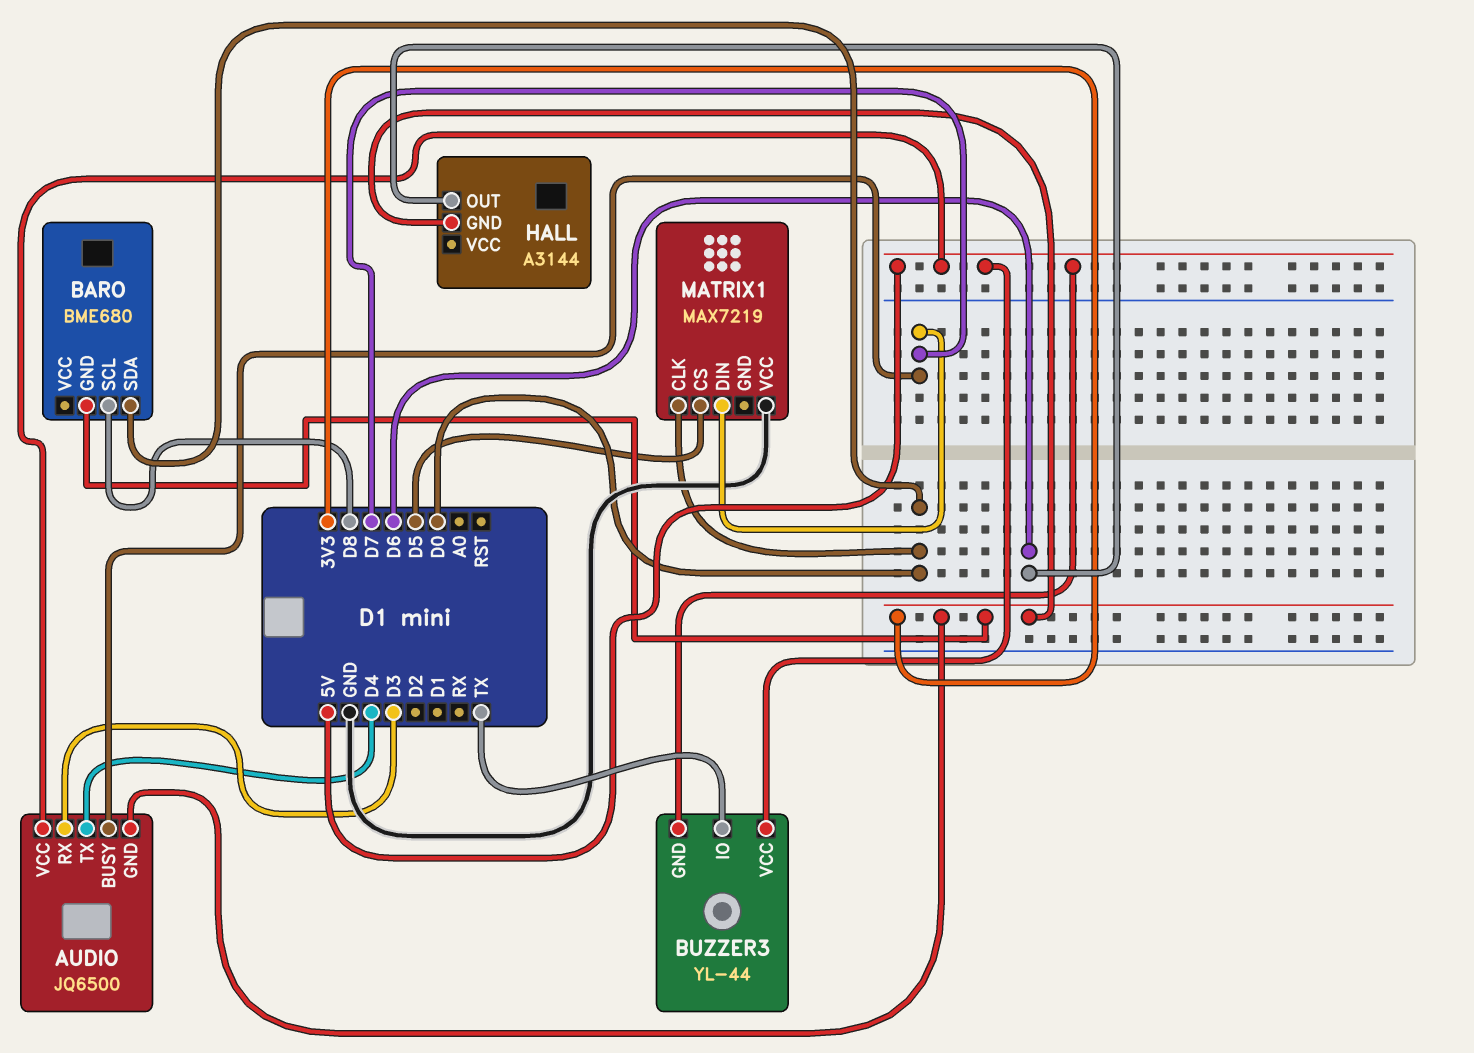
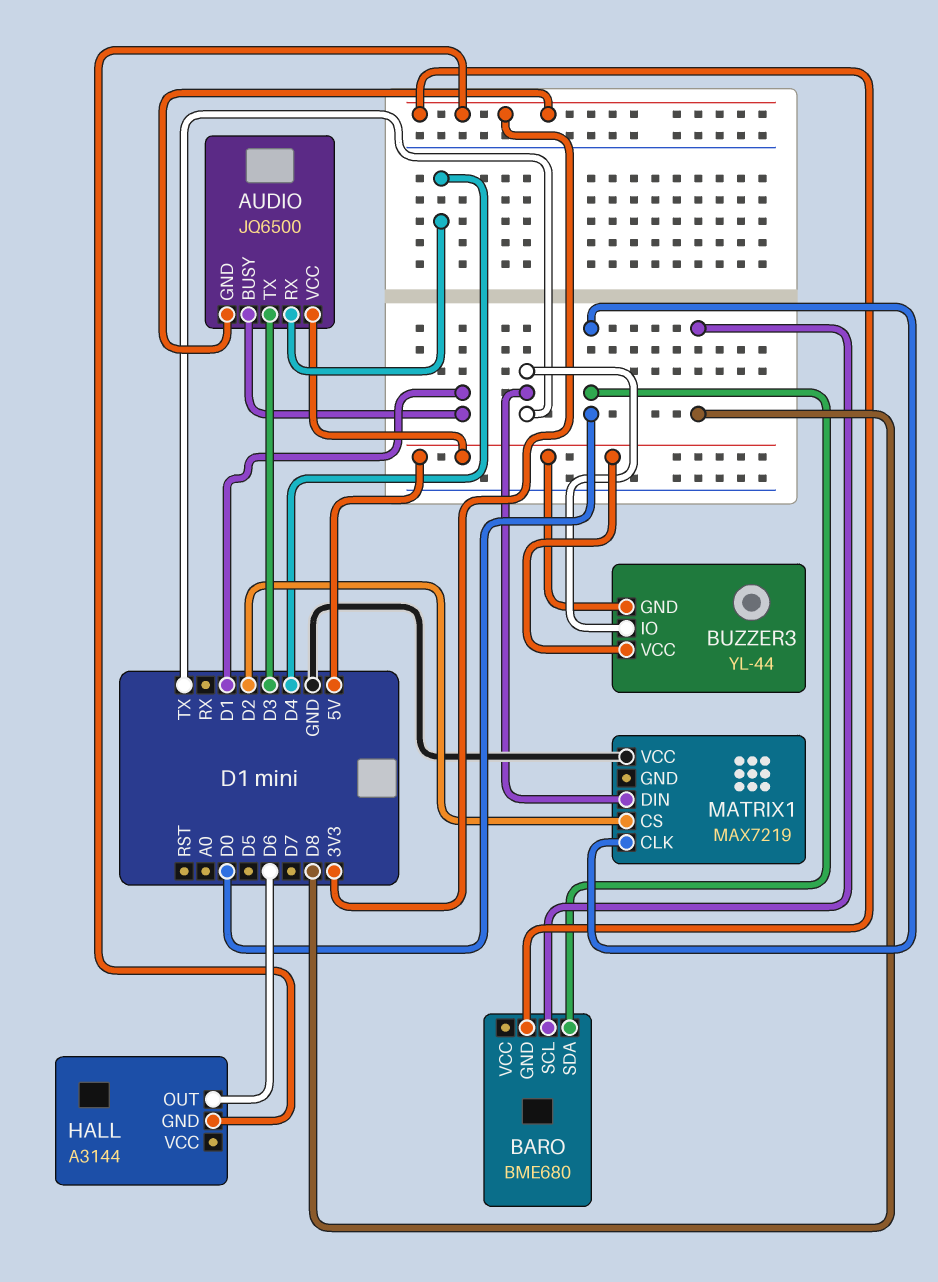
AUDIO pin BUSY: D7 -> D1
AUDIO pin RX: D3 -> D4
AUDIO pin TX: D4 -> D3
MATRIX1 pin CS: D5 -> D2
MATRIX1 pin DIN: D7 -> TX

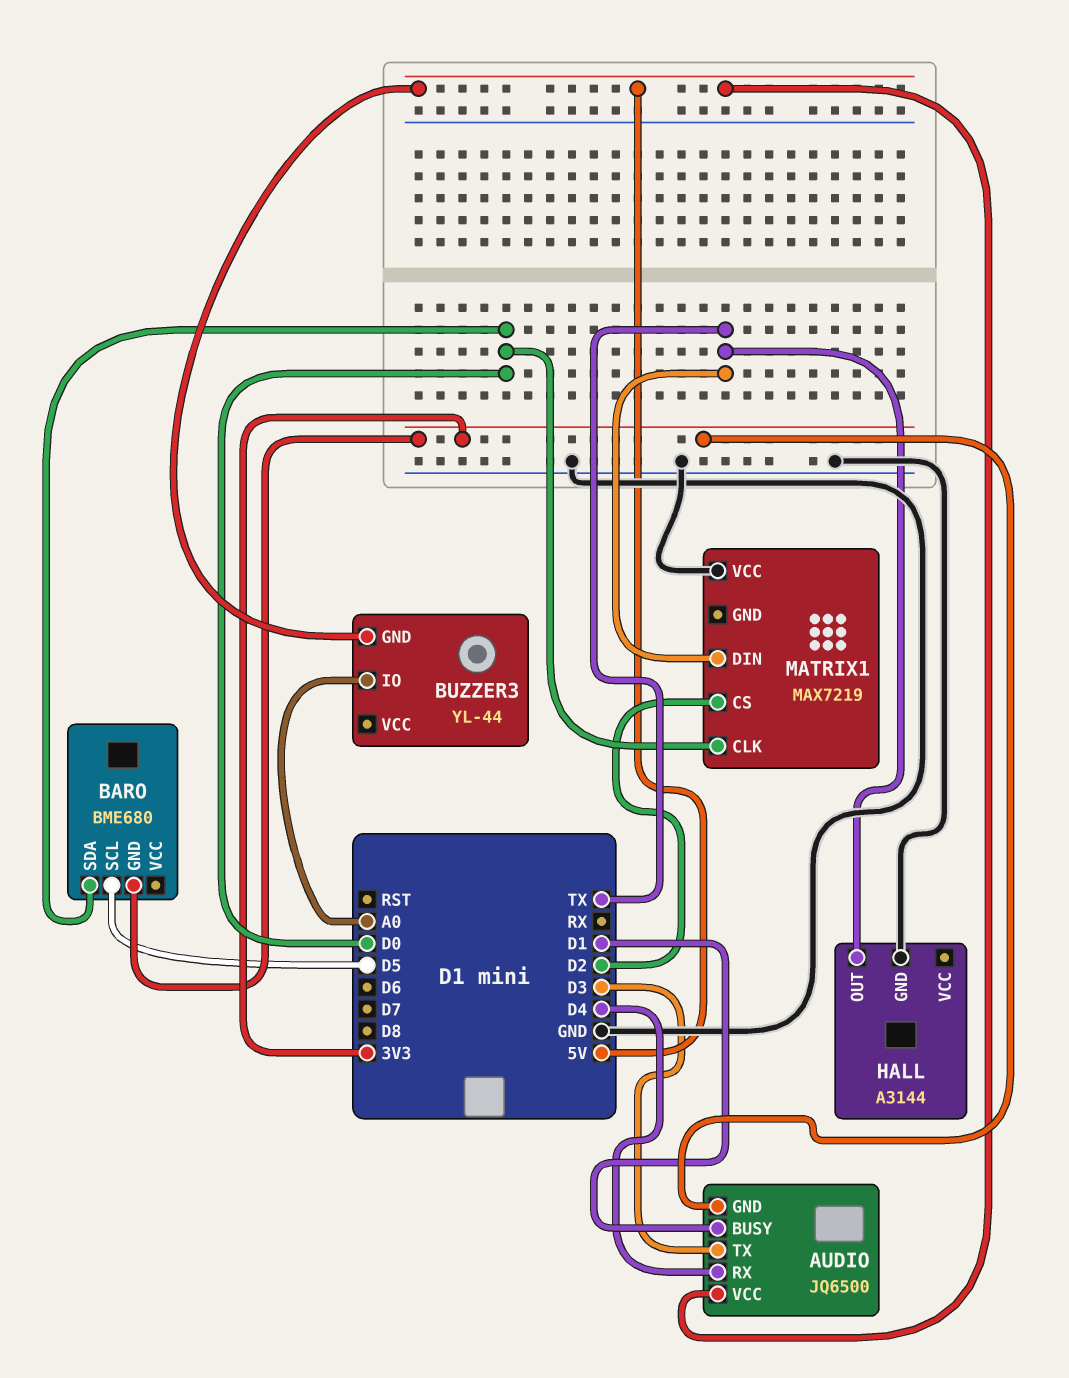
BARO pin SCL: D8 -> D5
BUZZER3 pin IO: TX -> A0
BUZZER3 pin VCC: 5V -> none
HALL pin GND: 3V3 -> GND
HALL pin OUT: D6 -> TX

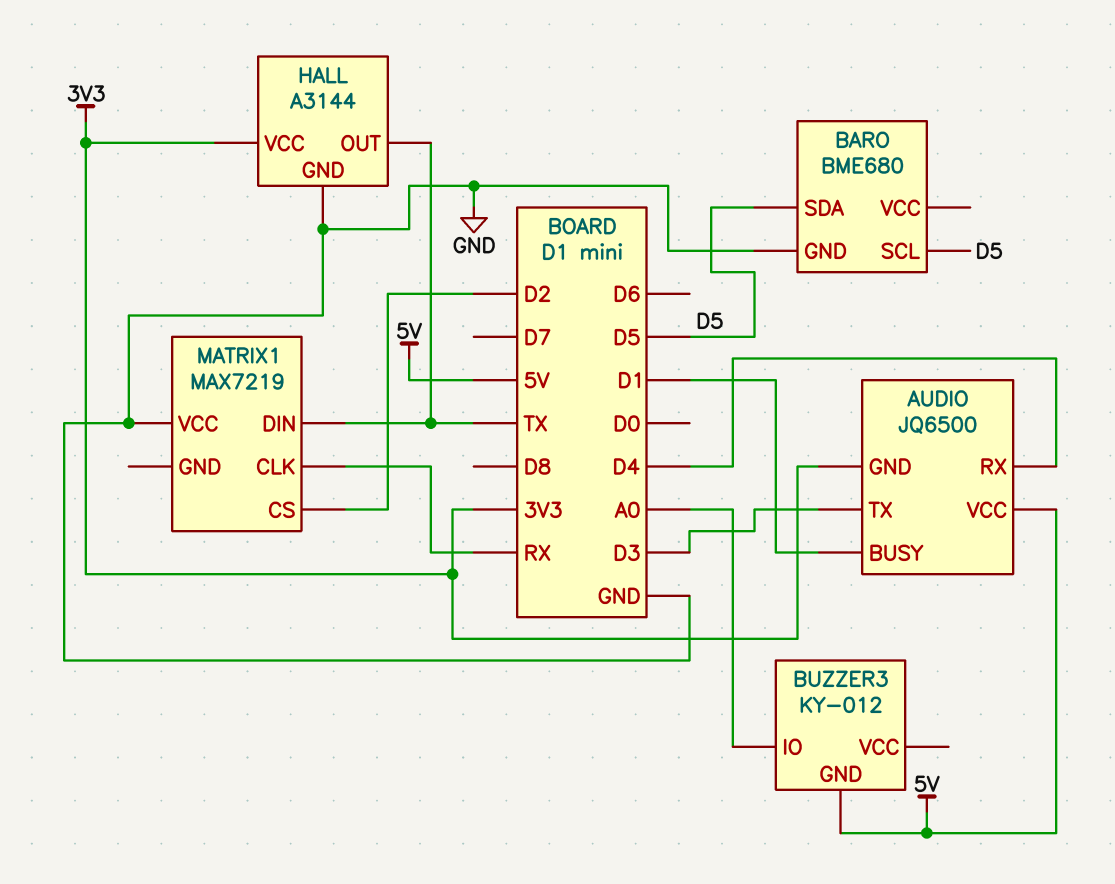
BARO pin GND: 3V3 -> GND
BARO pin SDA: D0 -> D5
BUZZER3: YL-44 -> KY-012
HALL pin VCC: none -> 3V3
MATRIX1 pin CLK: D0 -> RX

